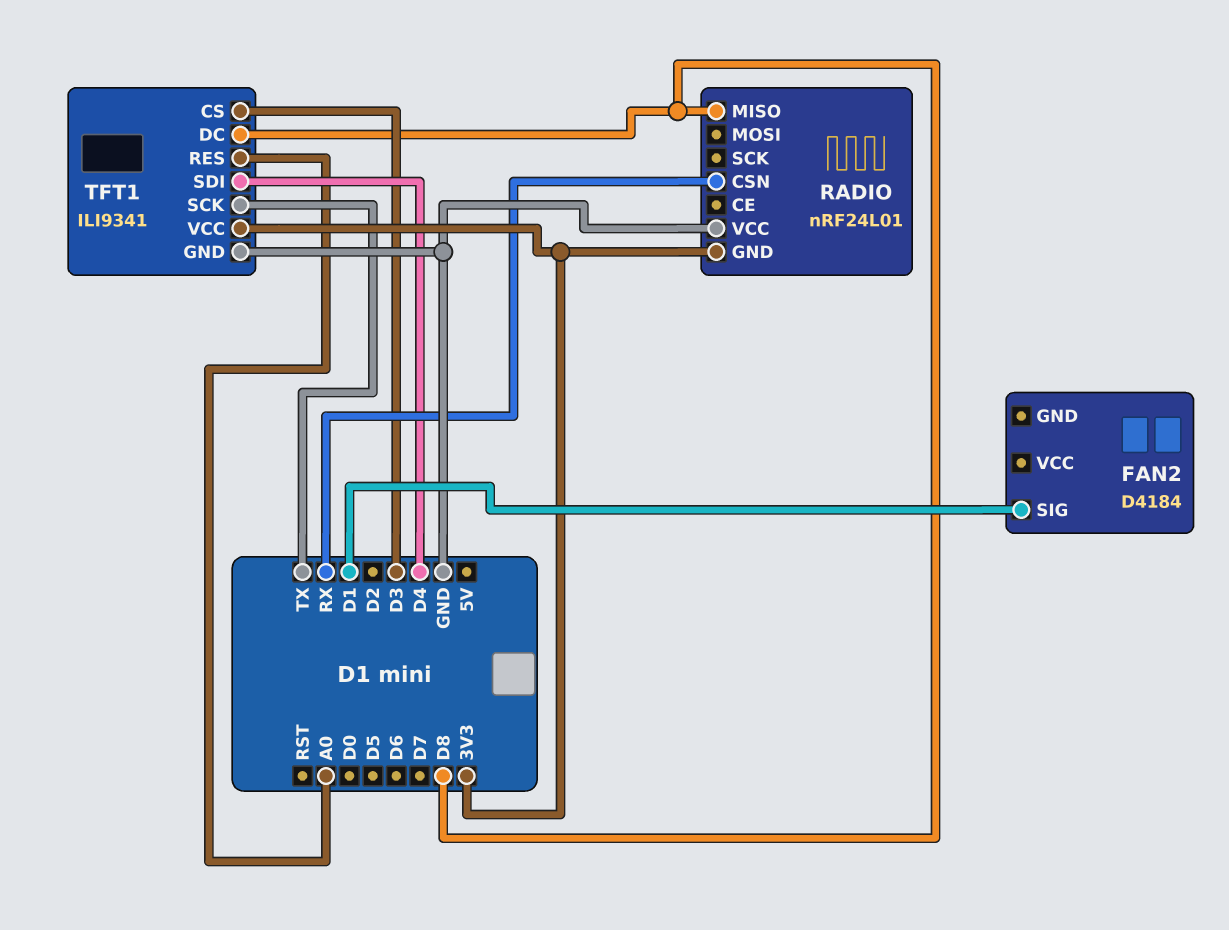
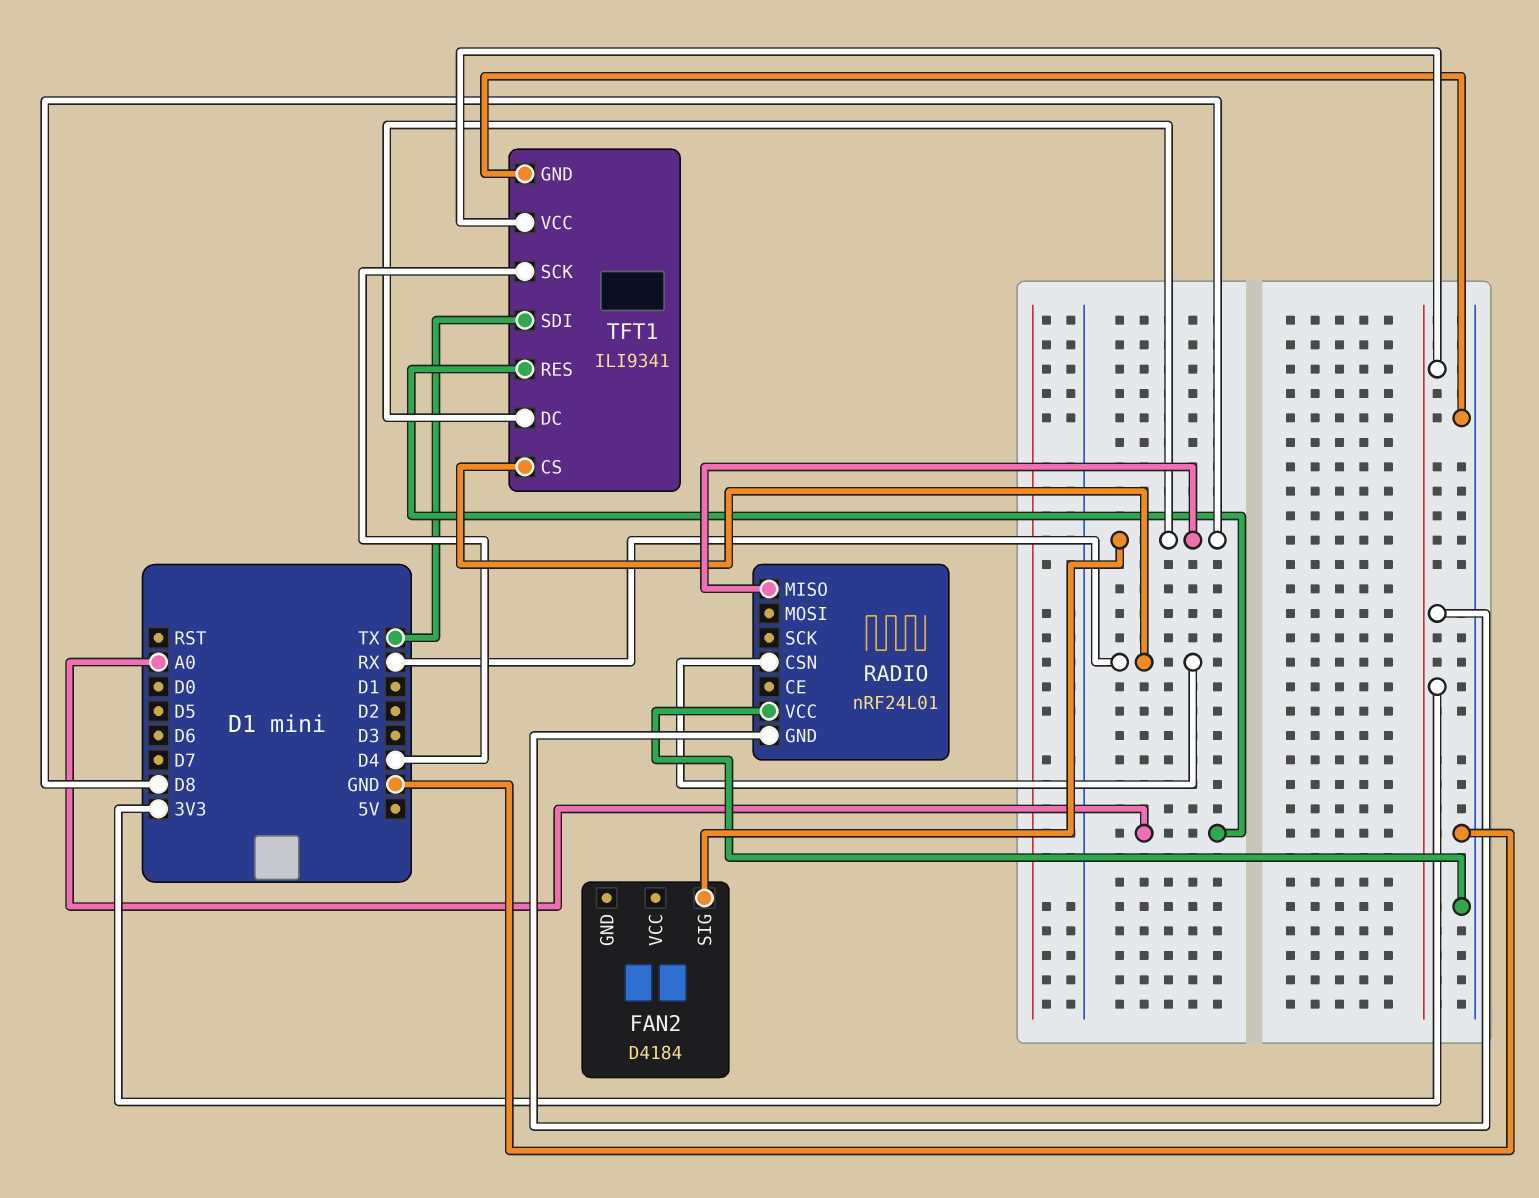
FAN2 pin SIG: D1 -> D8
TFT1 pin CS: D3 -> RX
TFT1 pin SCK: TX -> D4
TFT1 pin SDI: D4 -> TX

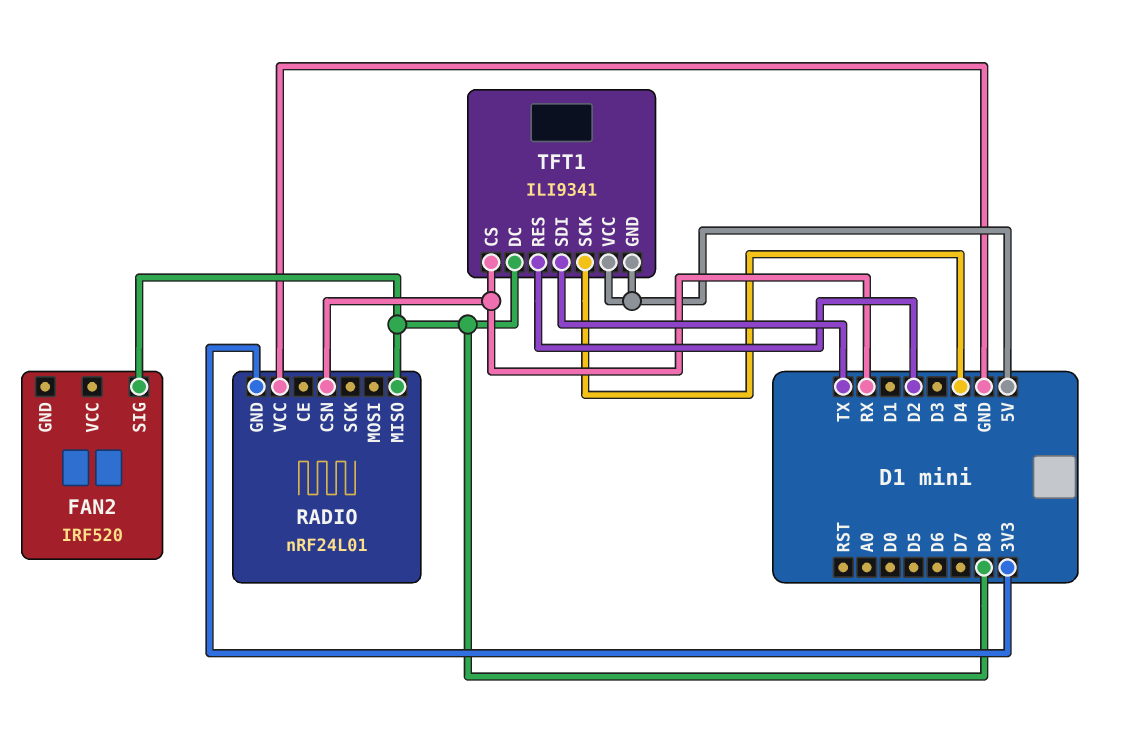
FAN2: D4184 -> IRF520
TFT1 pin GND: GND -> 5V
TFT1 pin RES: A0 -> D2
TFT1 pin VCC: 3V3 -> 5V

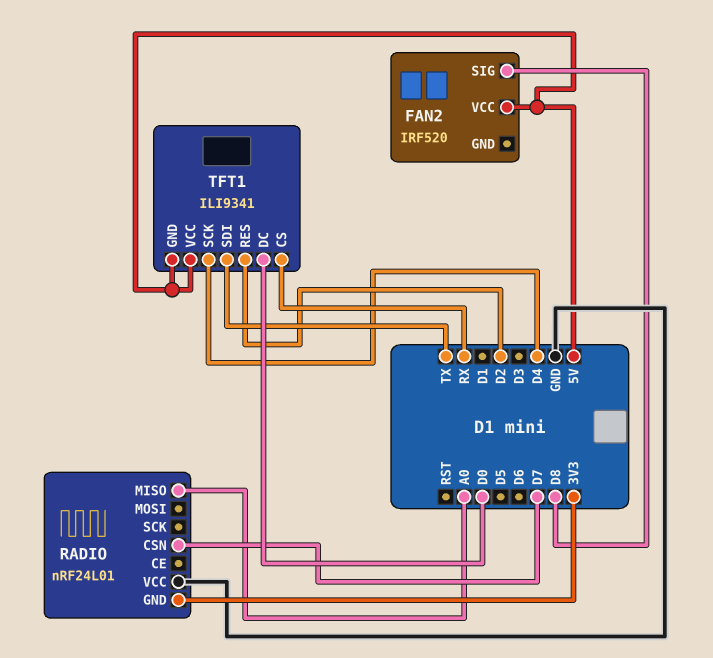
FAN2 pin VCC: none -> 5V
RADIO pin CSN: RX -> D7
RADIO pin MISO: D8 -> A0
TFT1 pin DC: D8 -> D0

